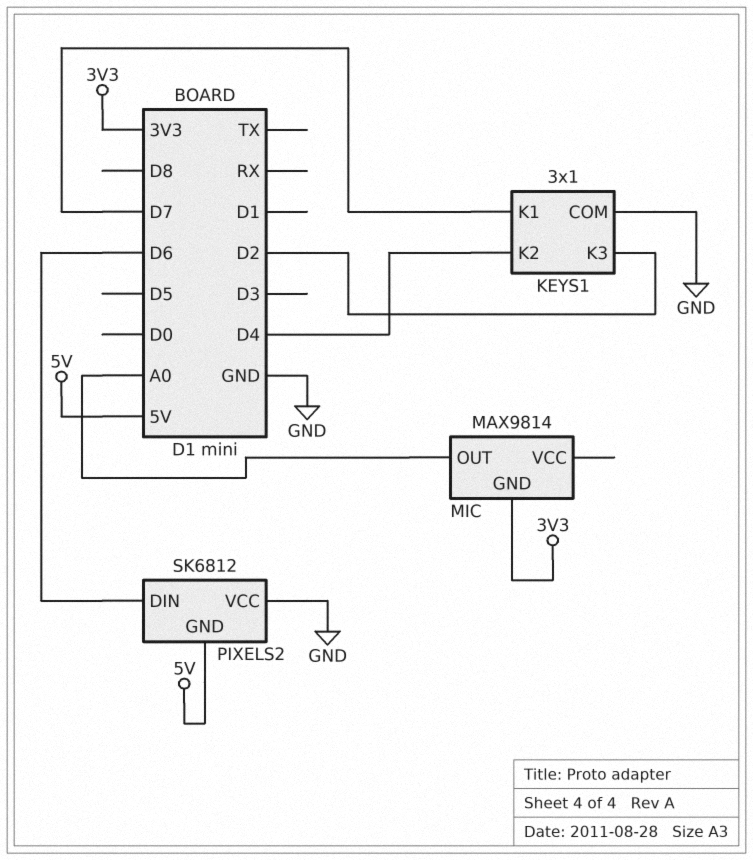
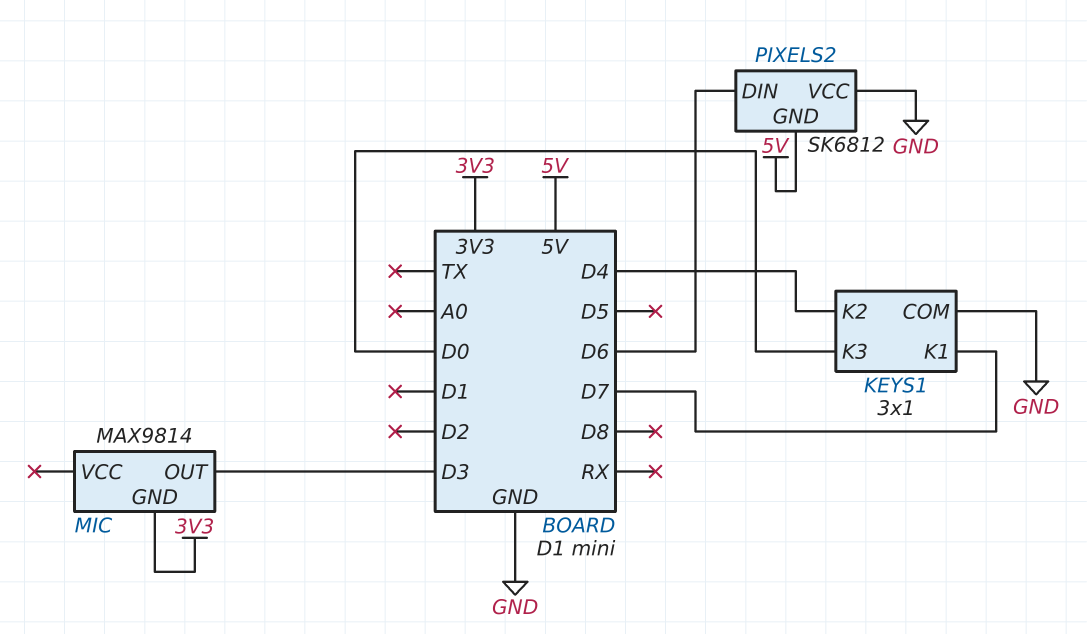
KEYS1 pin K3: D2 -> D0
MIC pin OUT: A0 -> D3

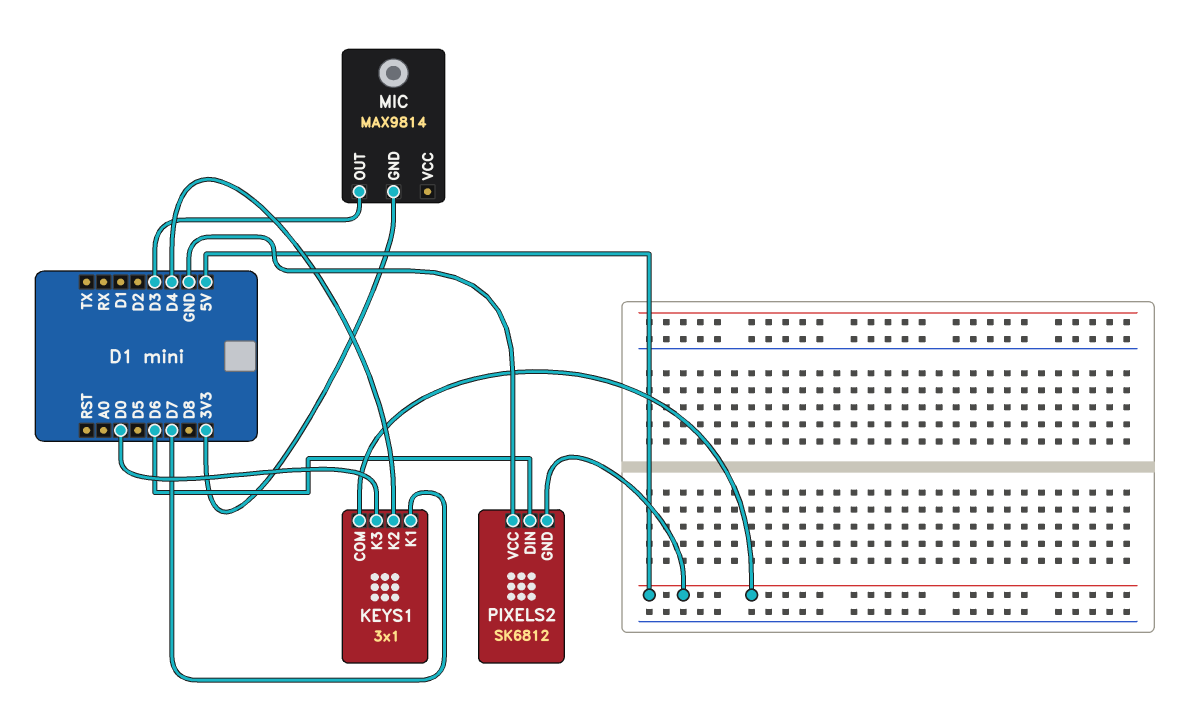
KEYS1 pin COM: GND -> 5V

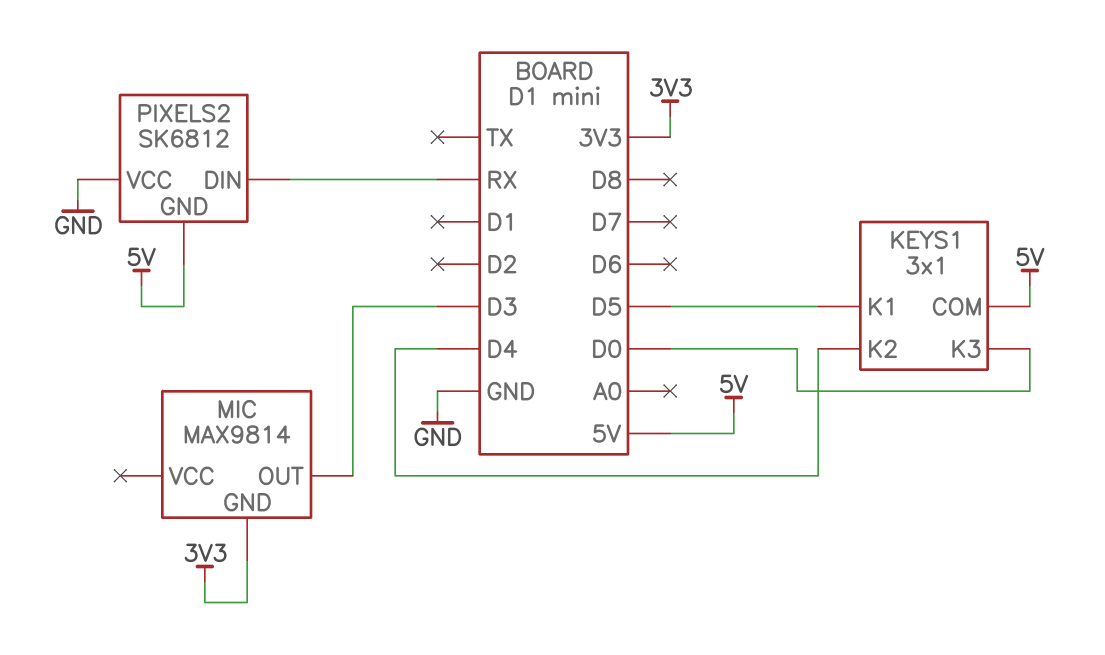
KEYS1 pin K1: D7 -> D5
PIXELS2 pin DIN: D6 -> RX

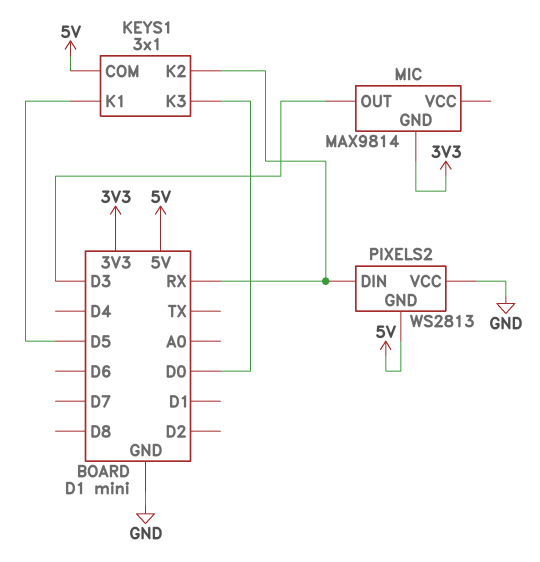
KEYS1 pin K2: D4 -> RX
PIXELS2: SK6812 -> WS2813

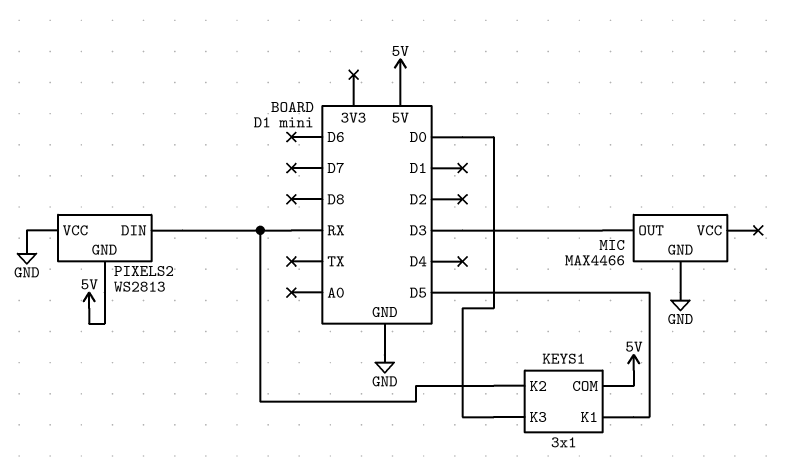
MIC: MAX9814 -> MAX4466
MIC pin GND: 3V3 -> GND

